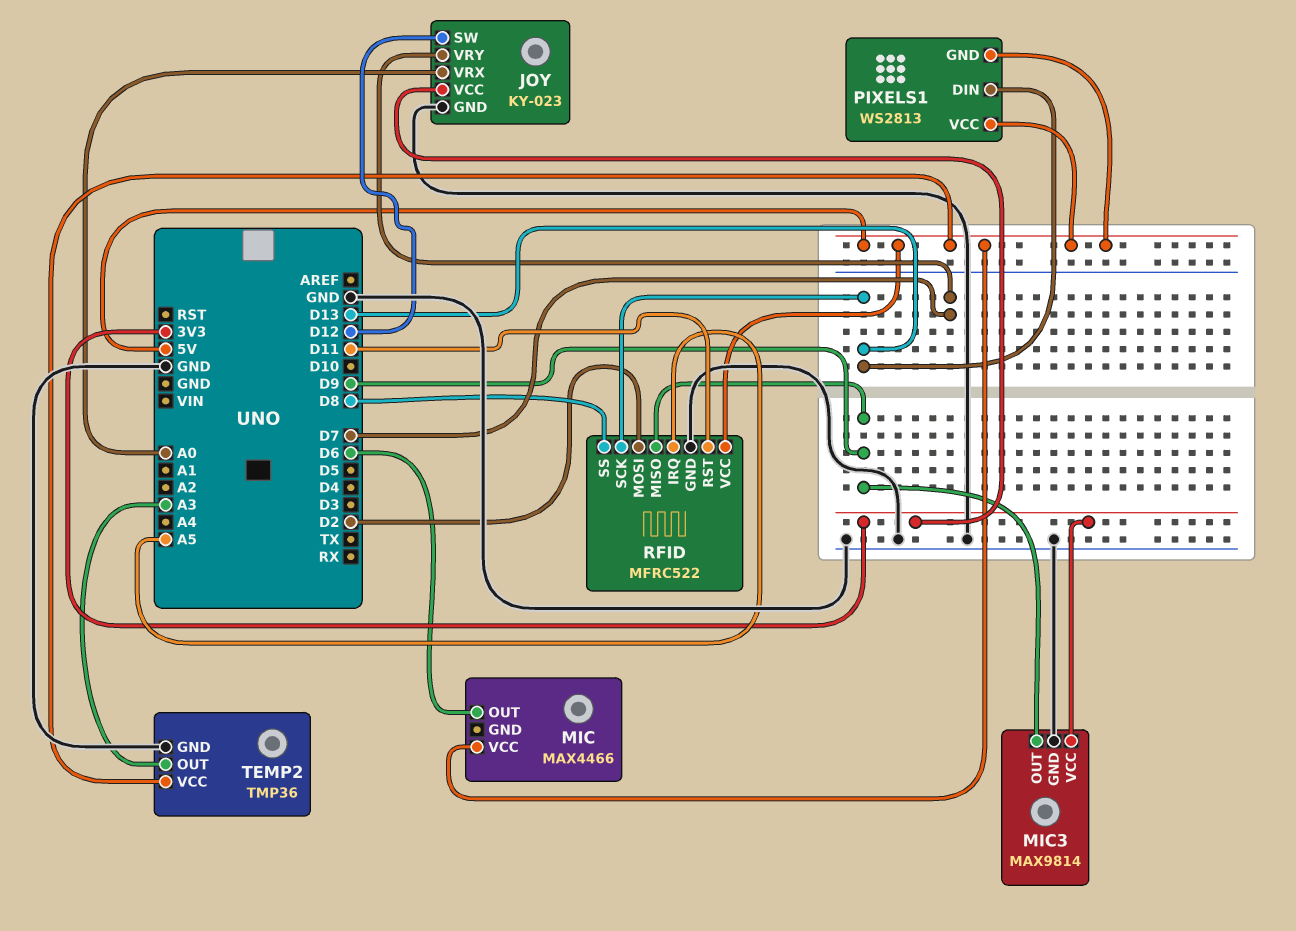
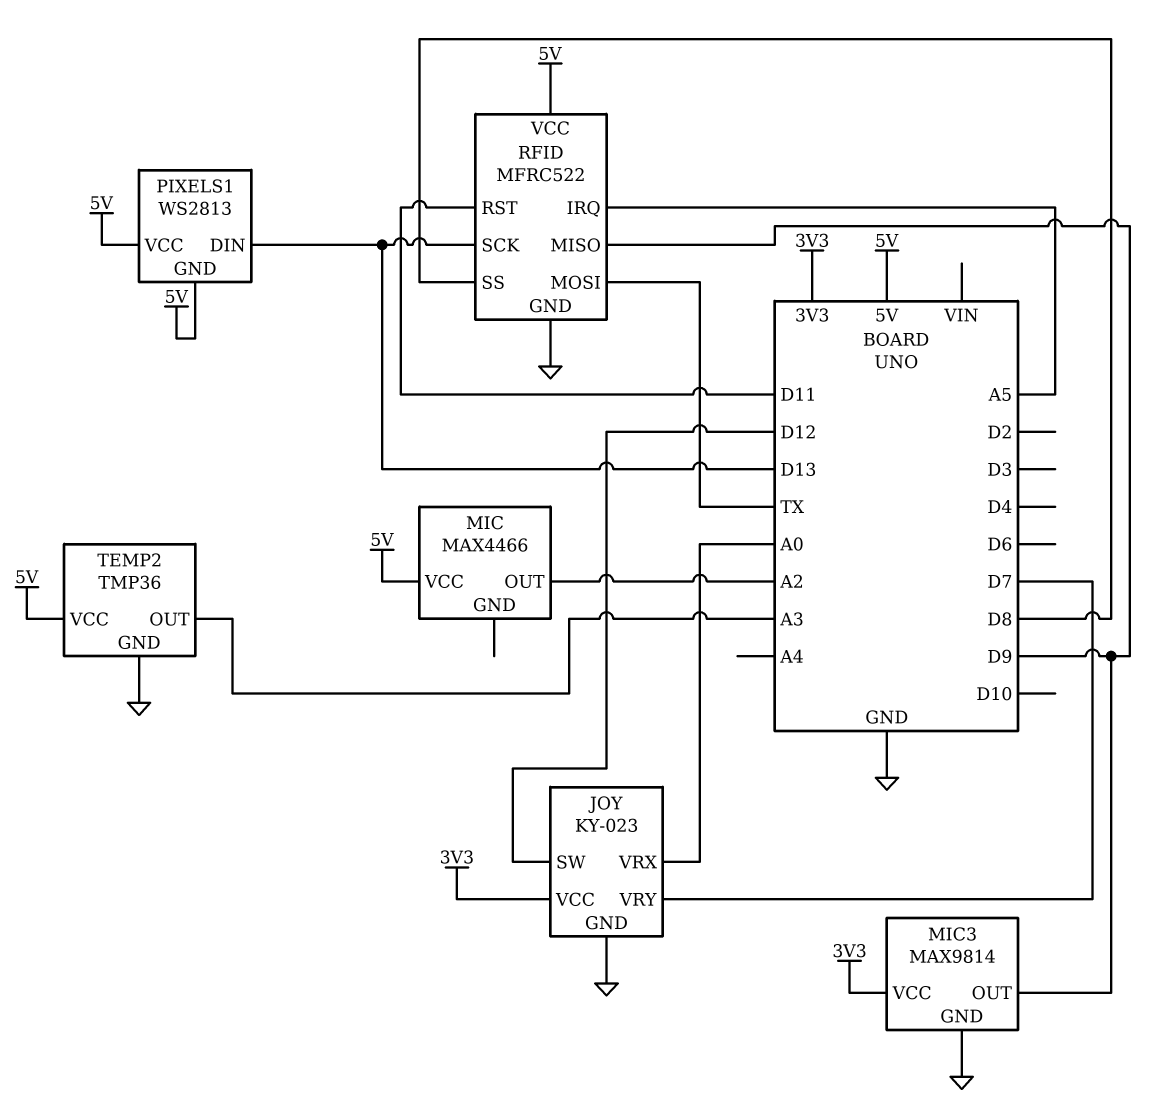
MIC pin OUT: D6 -> A2
RFID pin MOSI: D2 -> TX

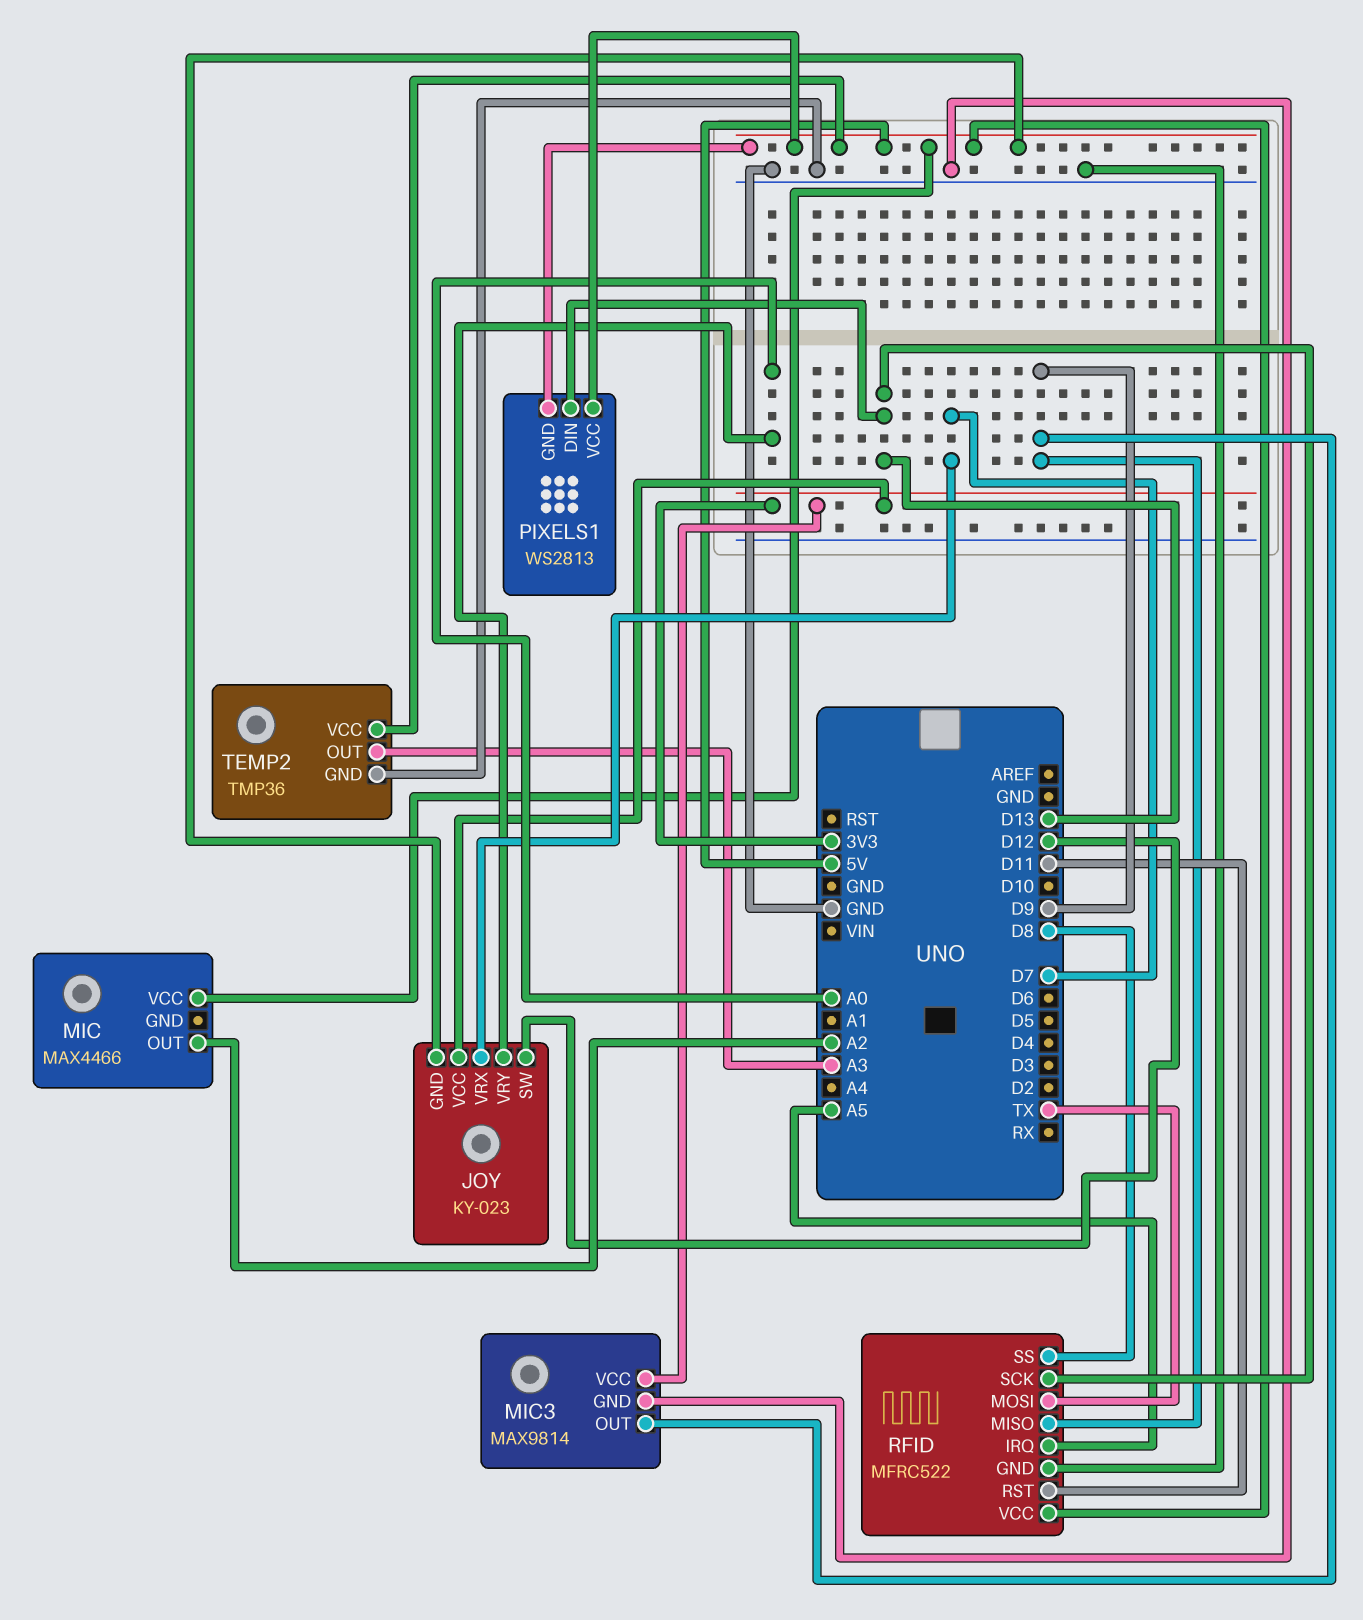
JOY pin GND: GND -> 5V
JOY pin VRX: A0 -> D7
JOY pin VRY: D7 -> A0

